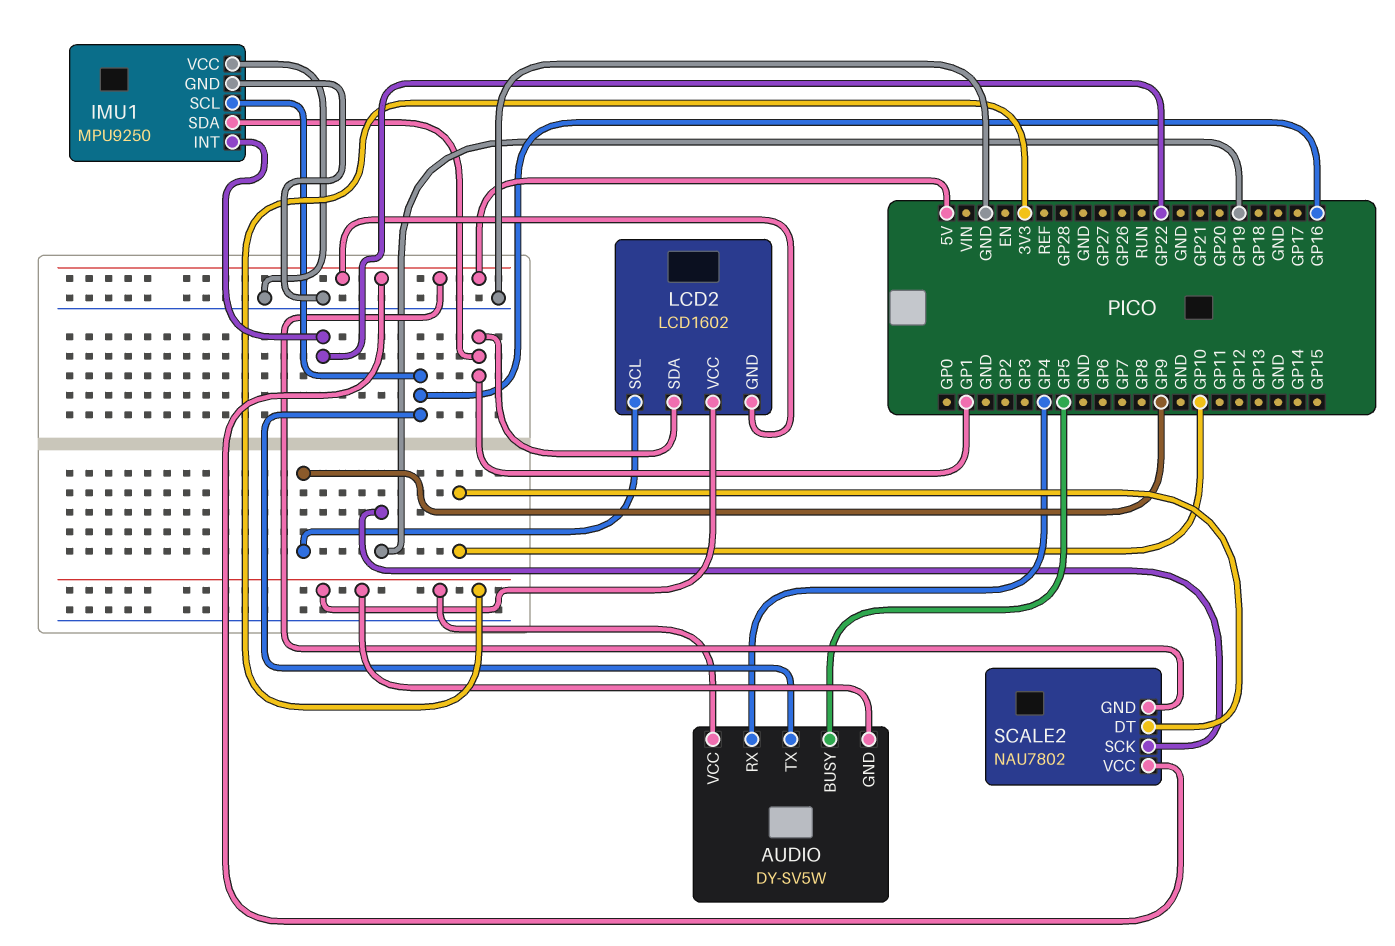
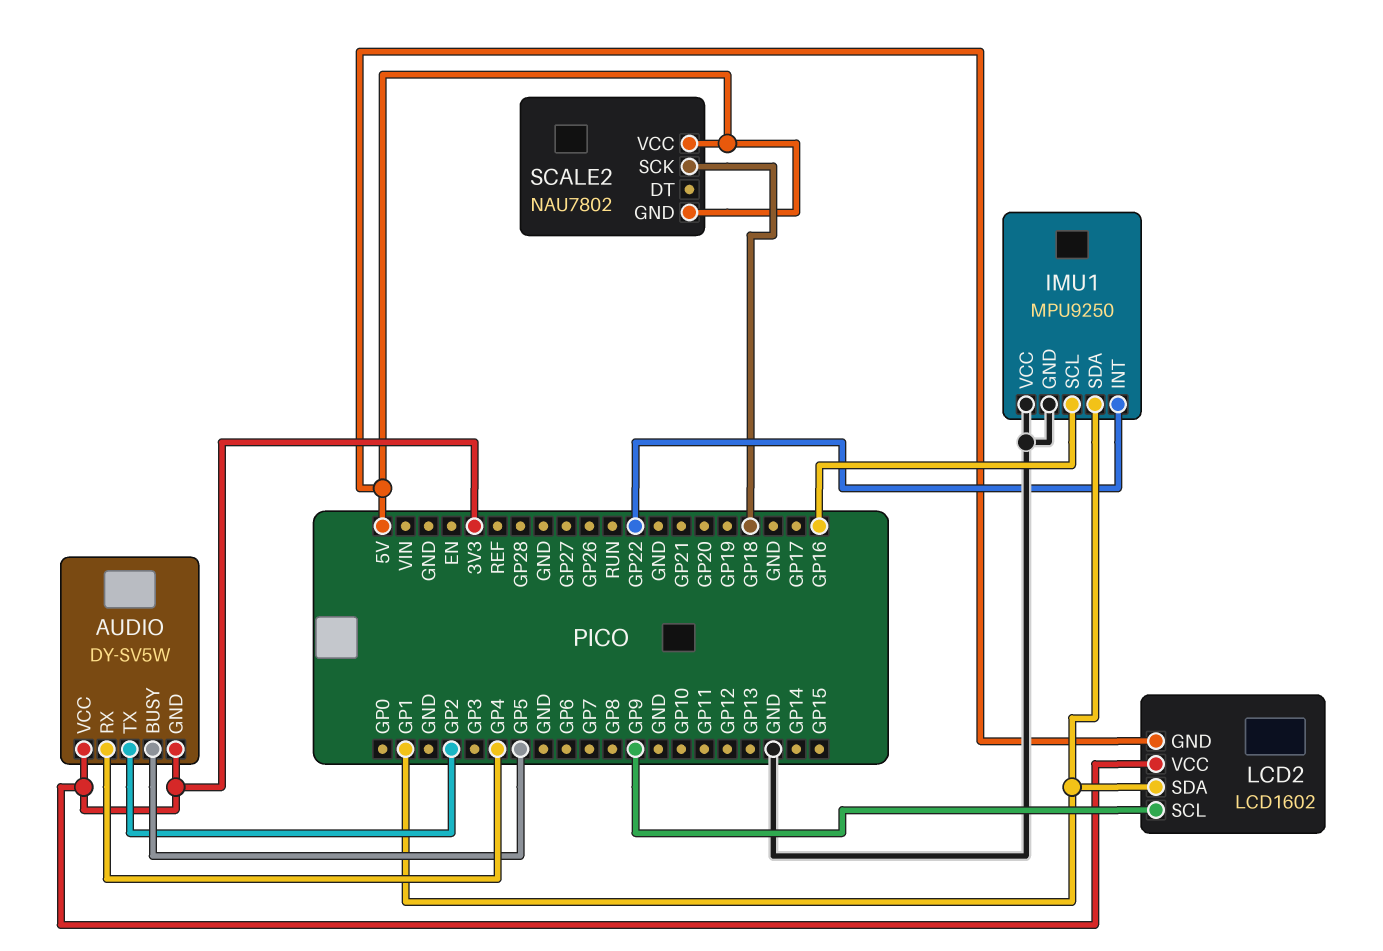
AUDIO pin TX: GP16 -> GP2
SCALE2 pin DT: GP10 -> none
SCALE2 pin SCK: GP19 -> GP18

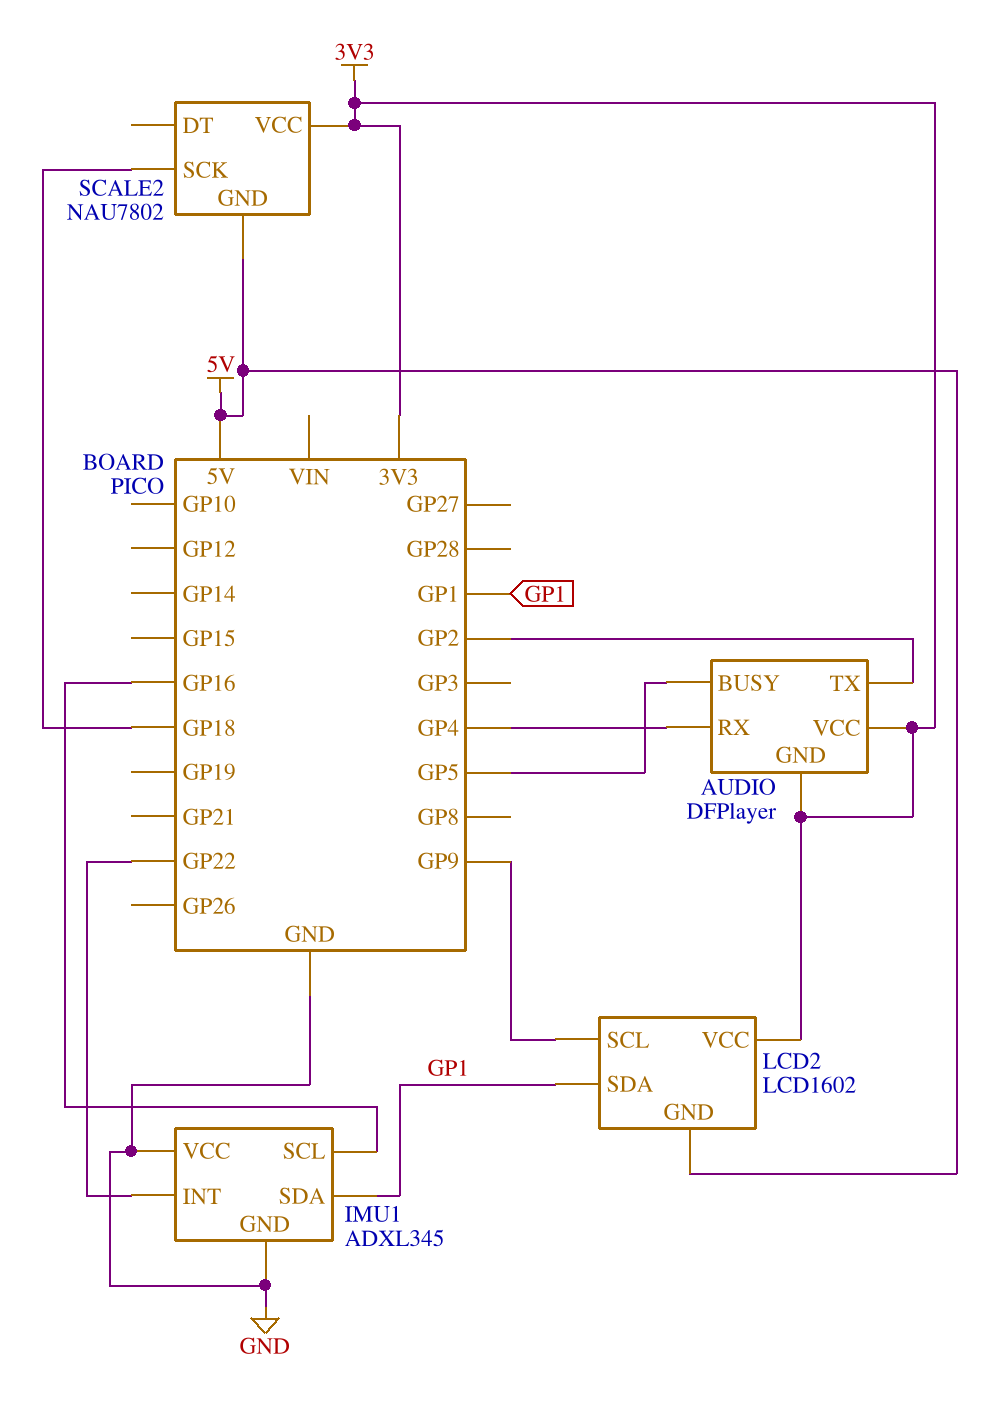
AUDIO: DY-SV5W -> DFPlayer
IMU1: MPU9250 -> ADXL345
SCALE2 pin VCC: 5V -> 3V3

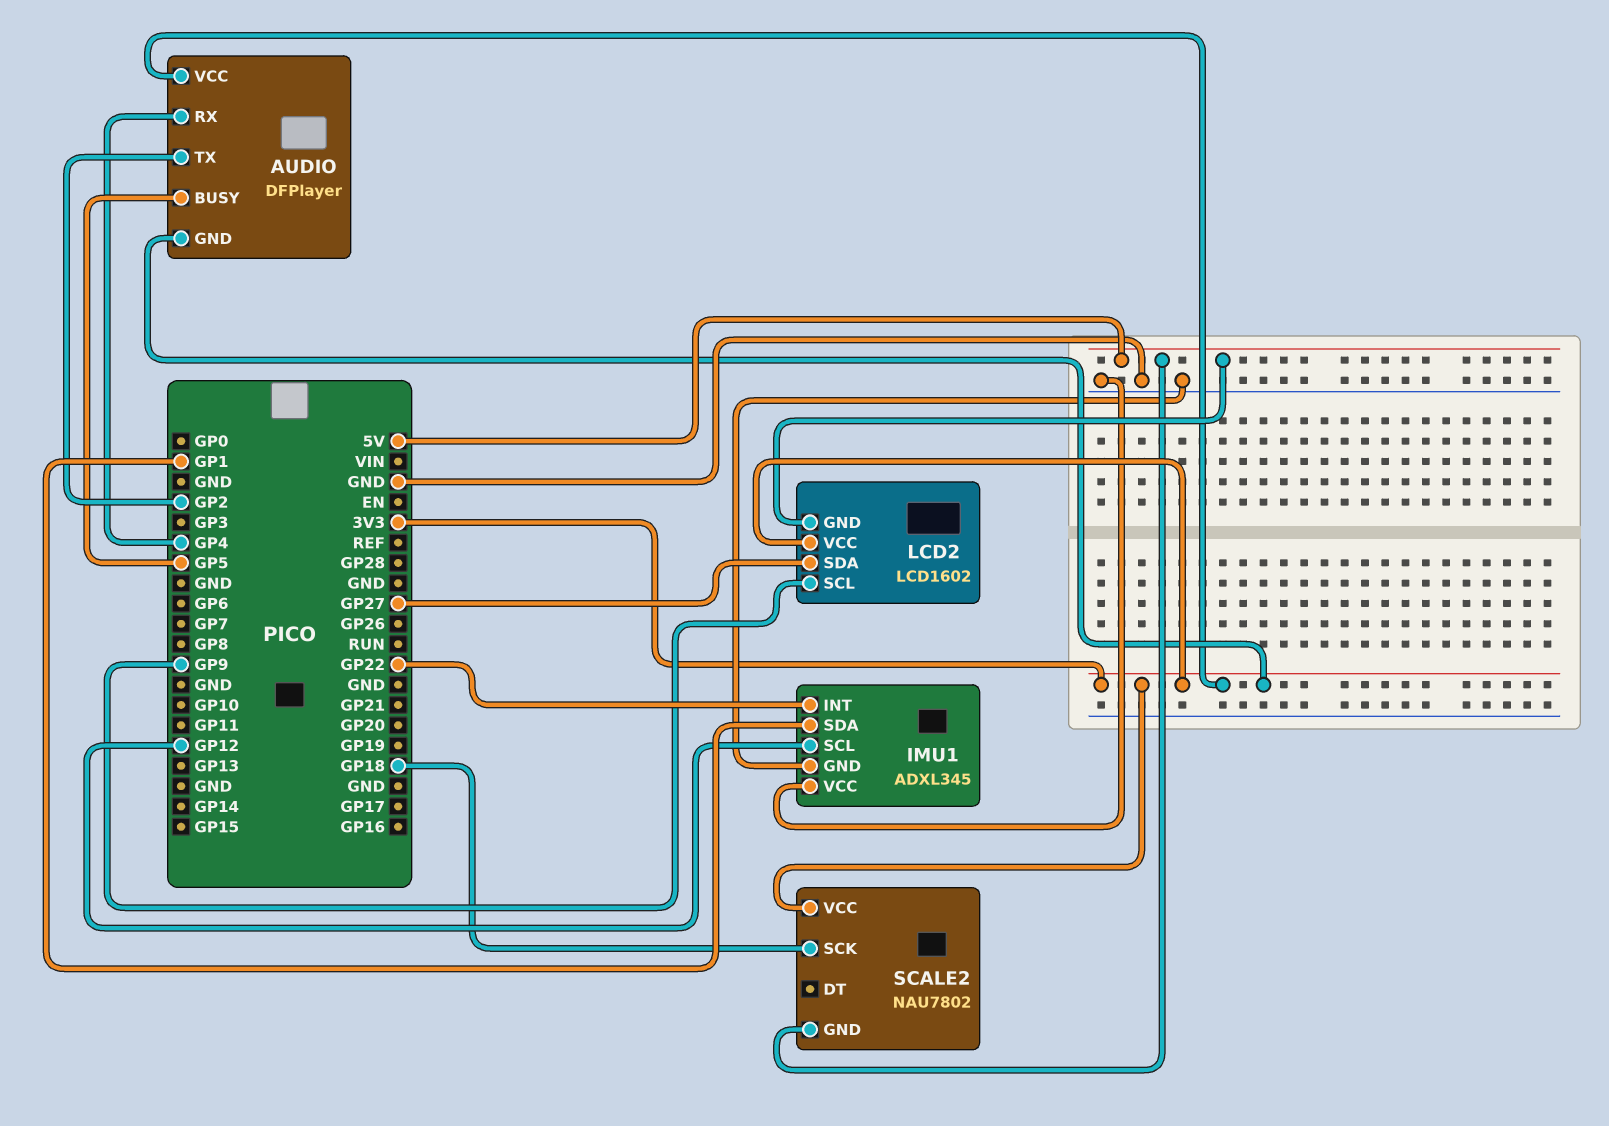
IMU1 pin SCL: GP16 -> GP12
LCD2 pin SDA: GP1 -> GP27

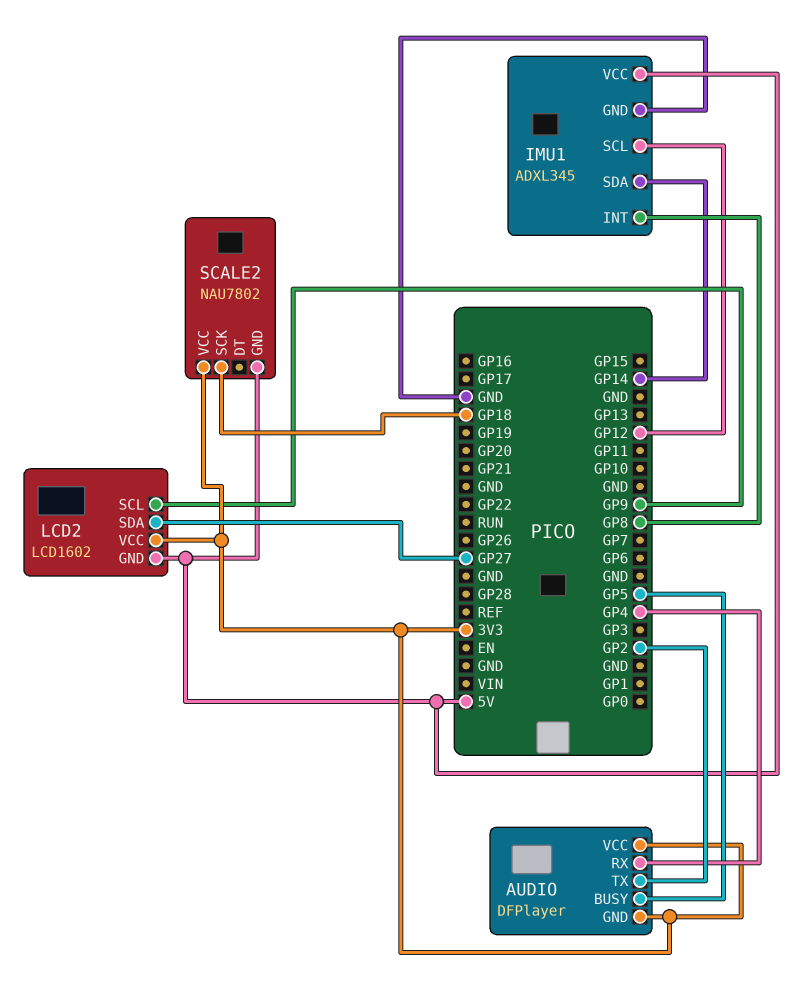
IMU1 pin INT: GP22 -> GP8
IMU1 pin SDA: GP1 -> GP14
IMU1 pin VCC: GND -> 5V

